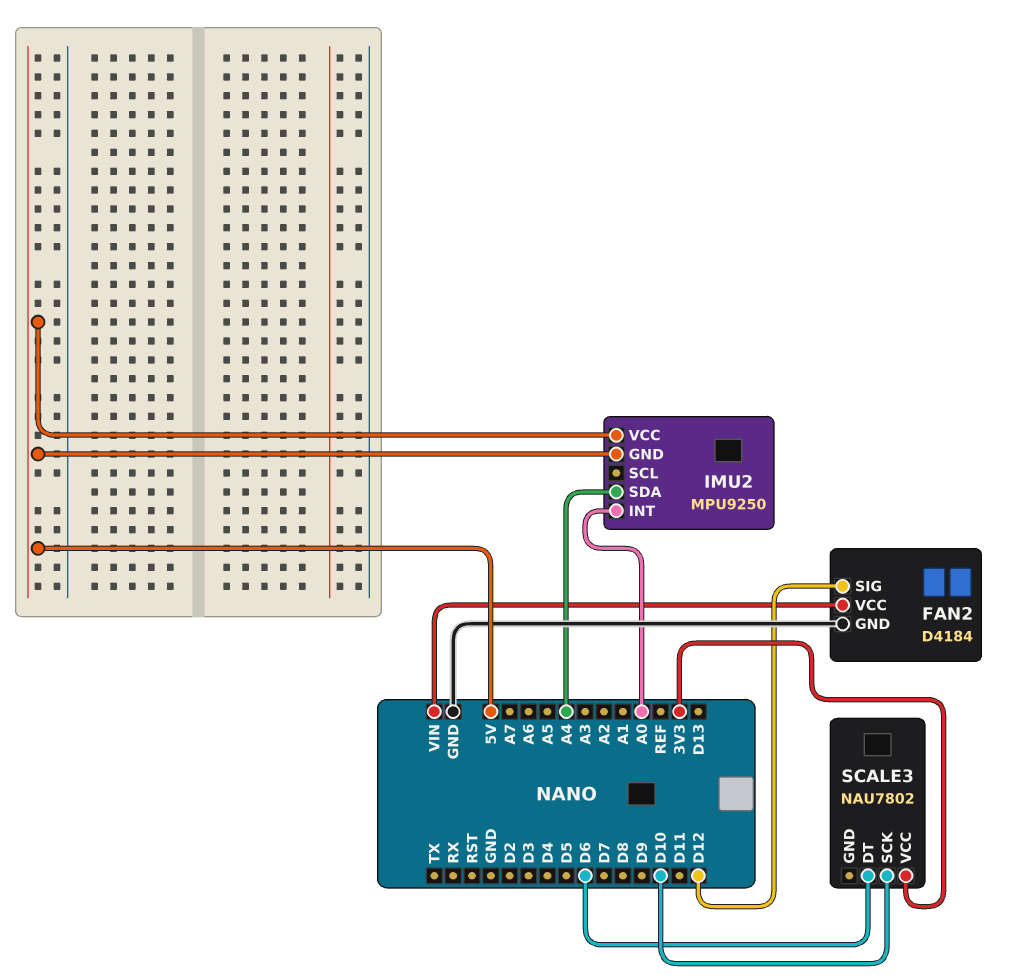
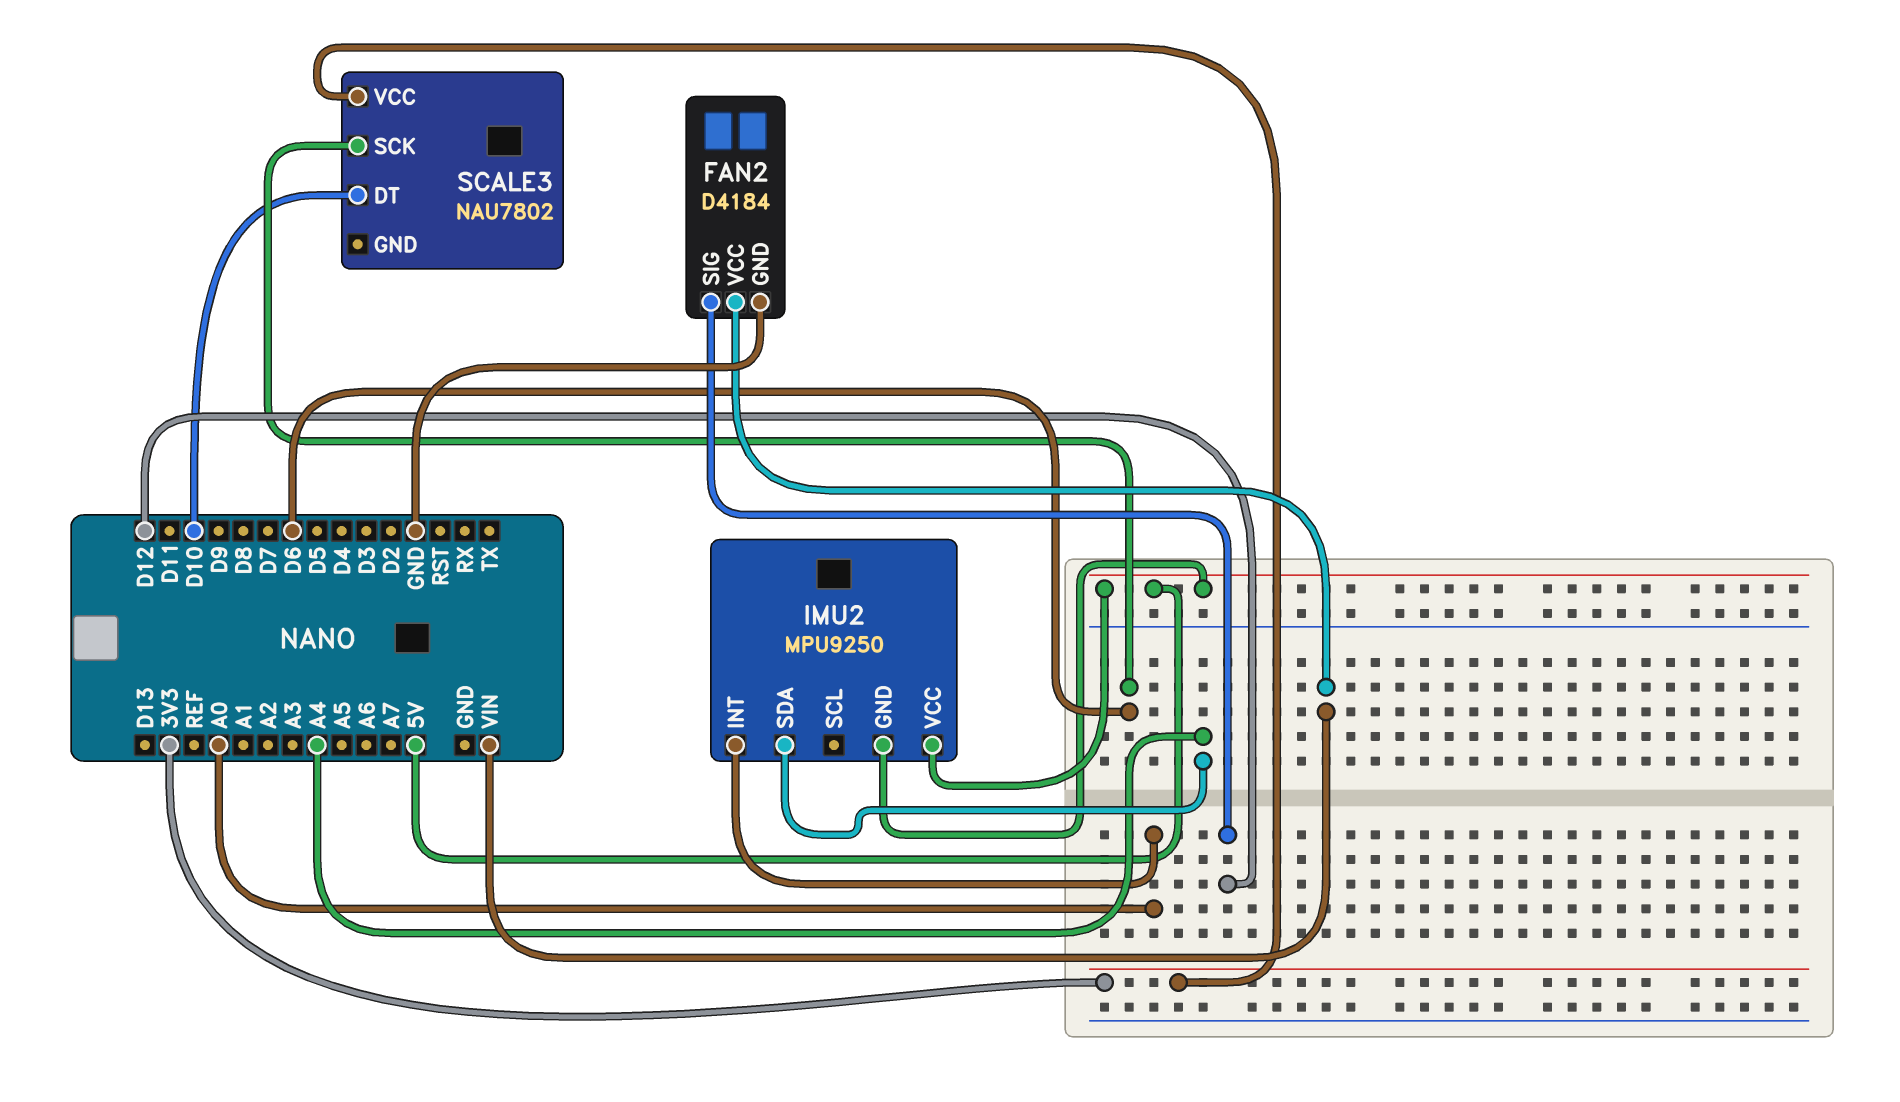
SCALE3 pin DT: D6 -> D10
SCALE3 pin SCK: D10 -> D6

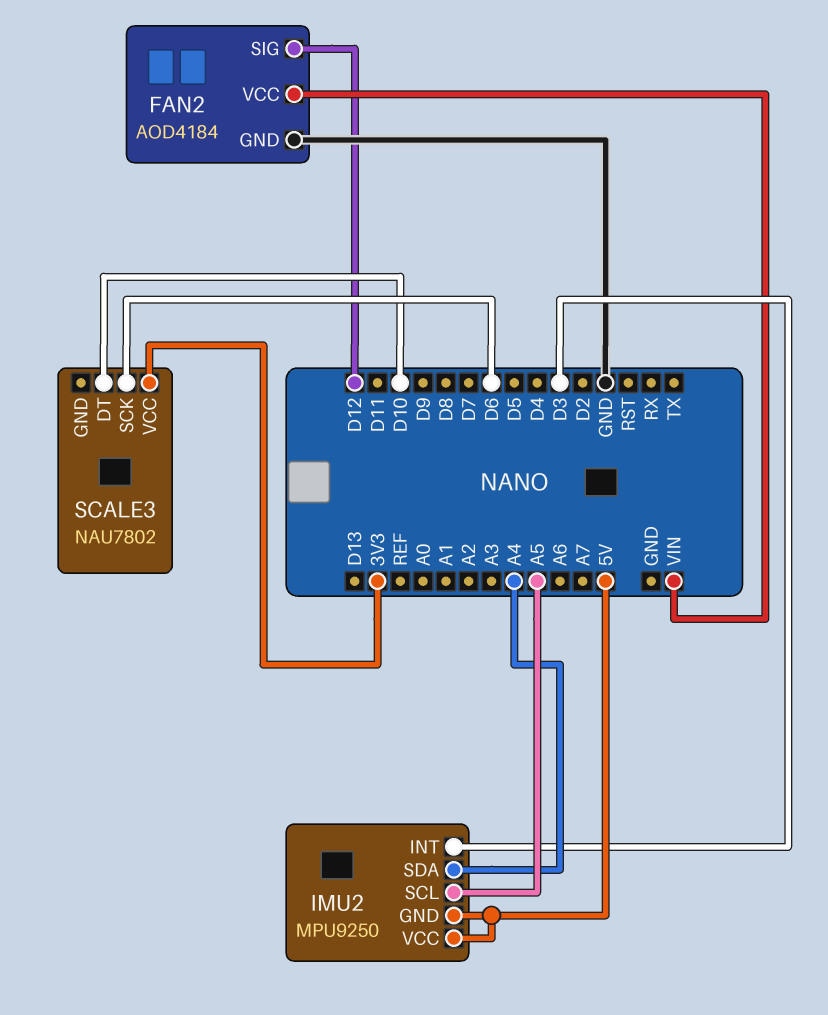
FAN2: D4184 -> AOD4184
IMU2 pin INT: A0 -> D3
IMU2 pin SCL: none -> A5

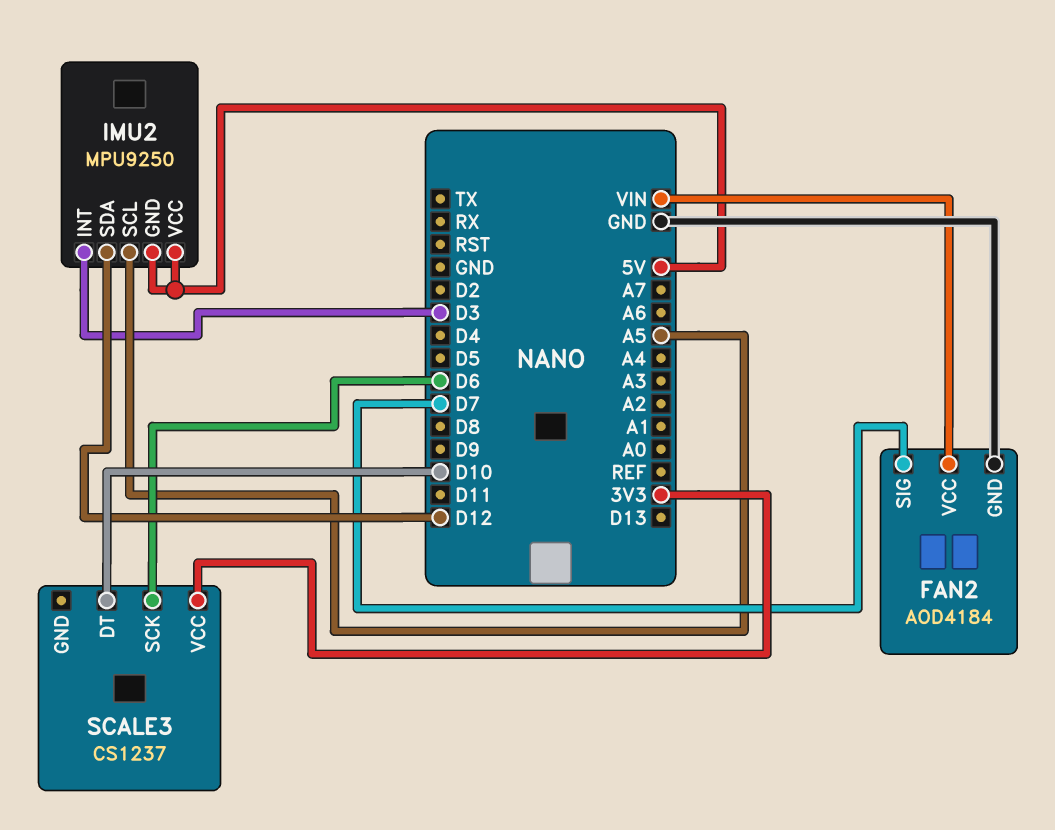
FAN2 pin SIG: D12 -> D7
IMU2 pin SDA: A4 -> D12
SCALE3: NAU7802 -> CS1237

